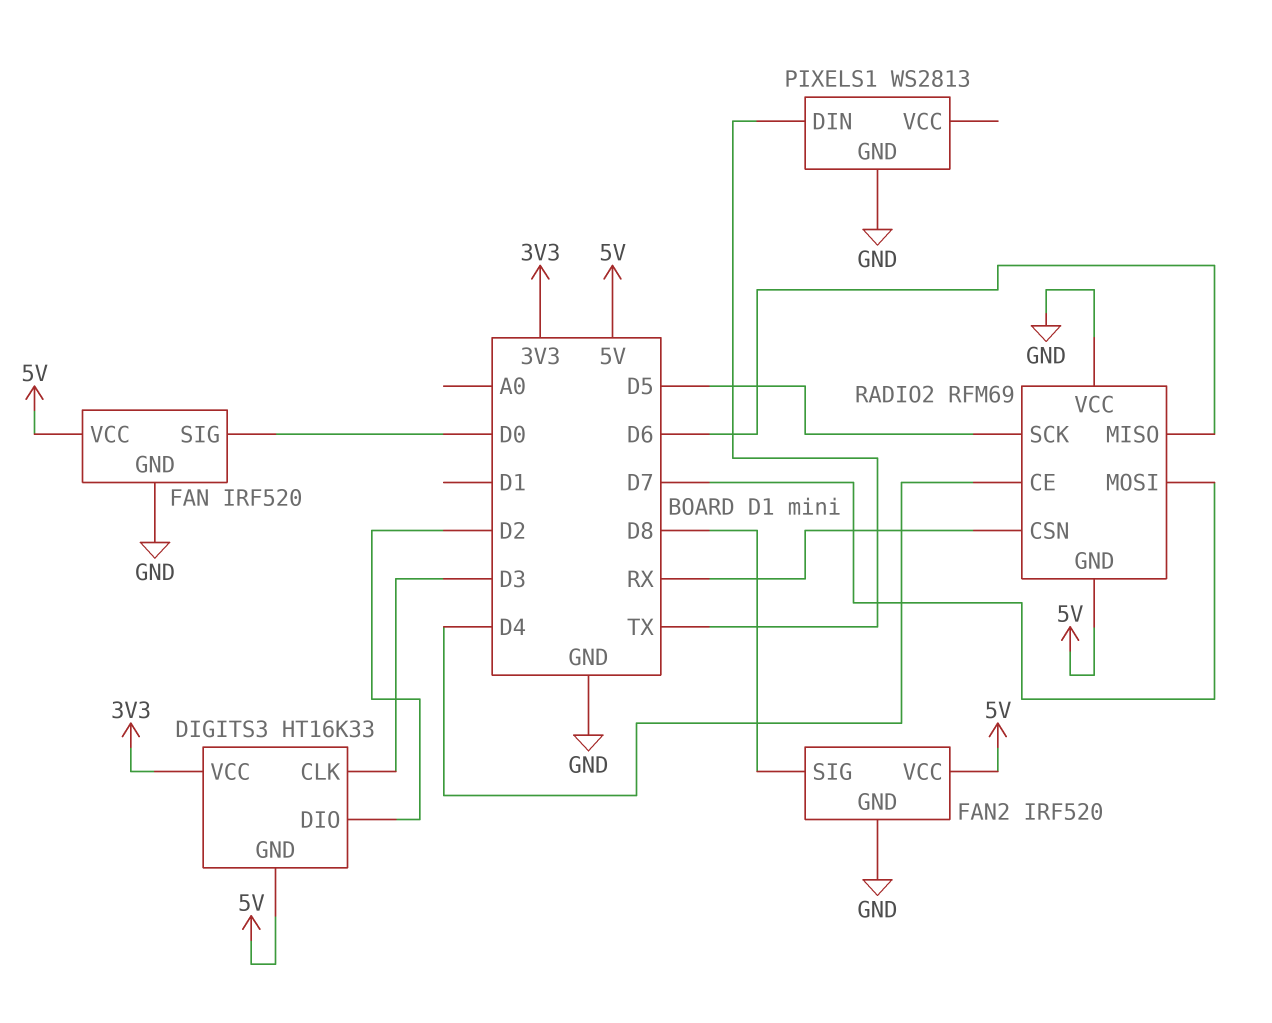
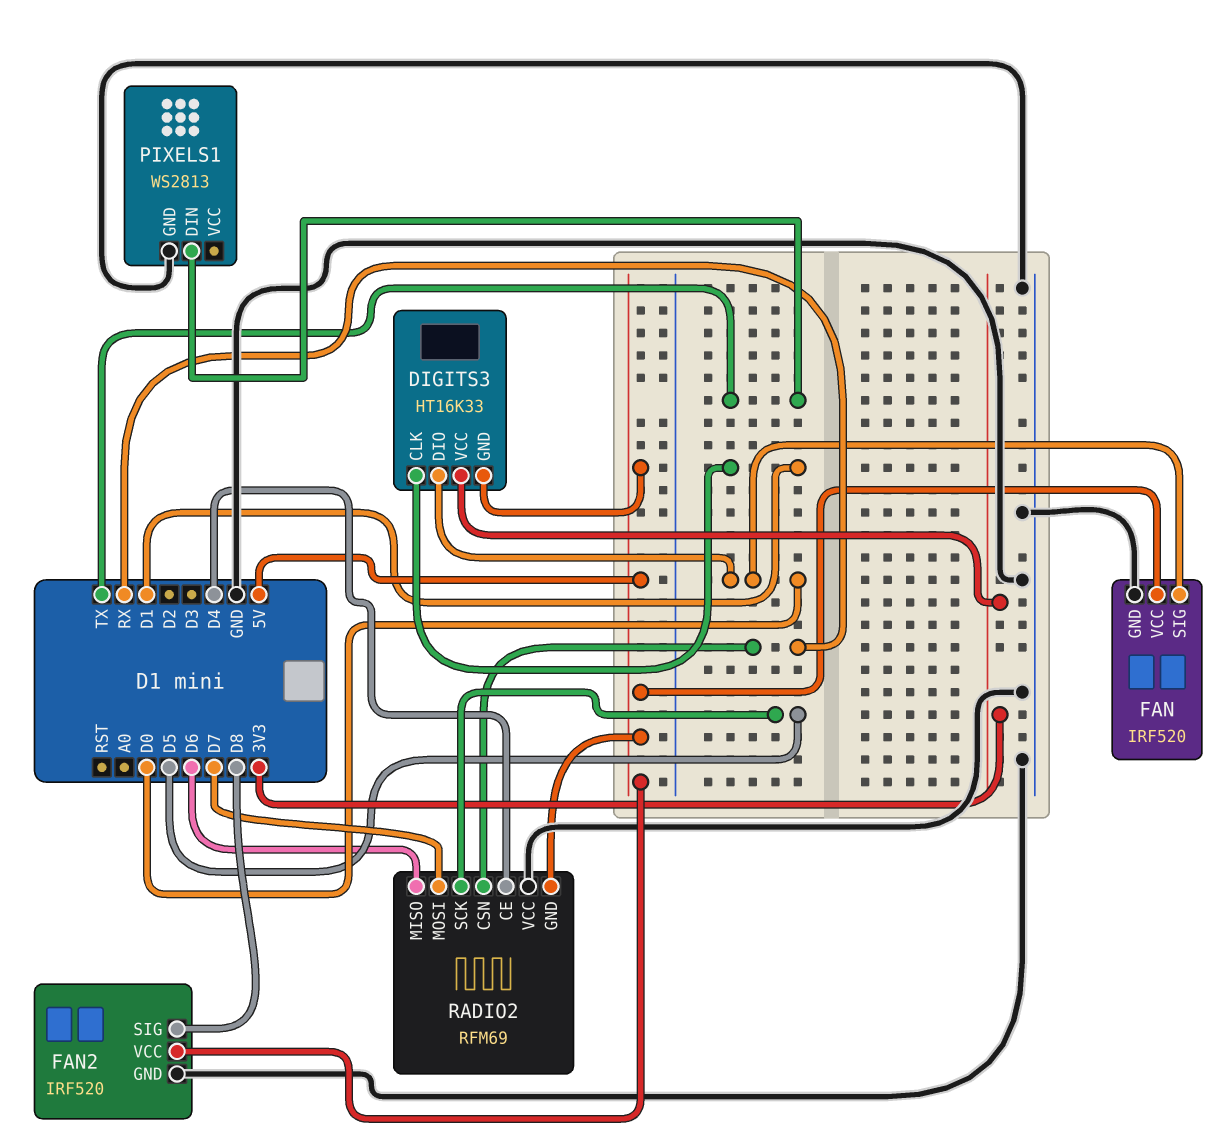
DIGITS3 pin CLK: D3 -> D1
DIGITS3 pin DIO: D2 -> D0

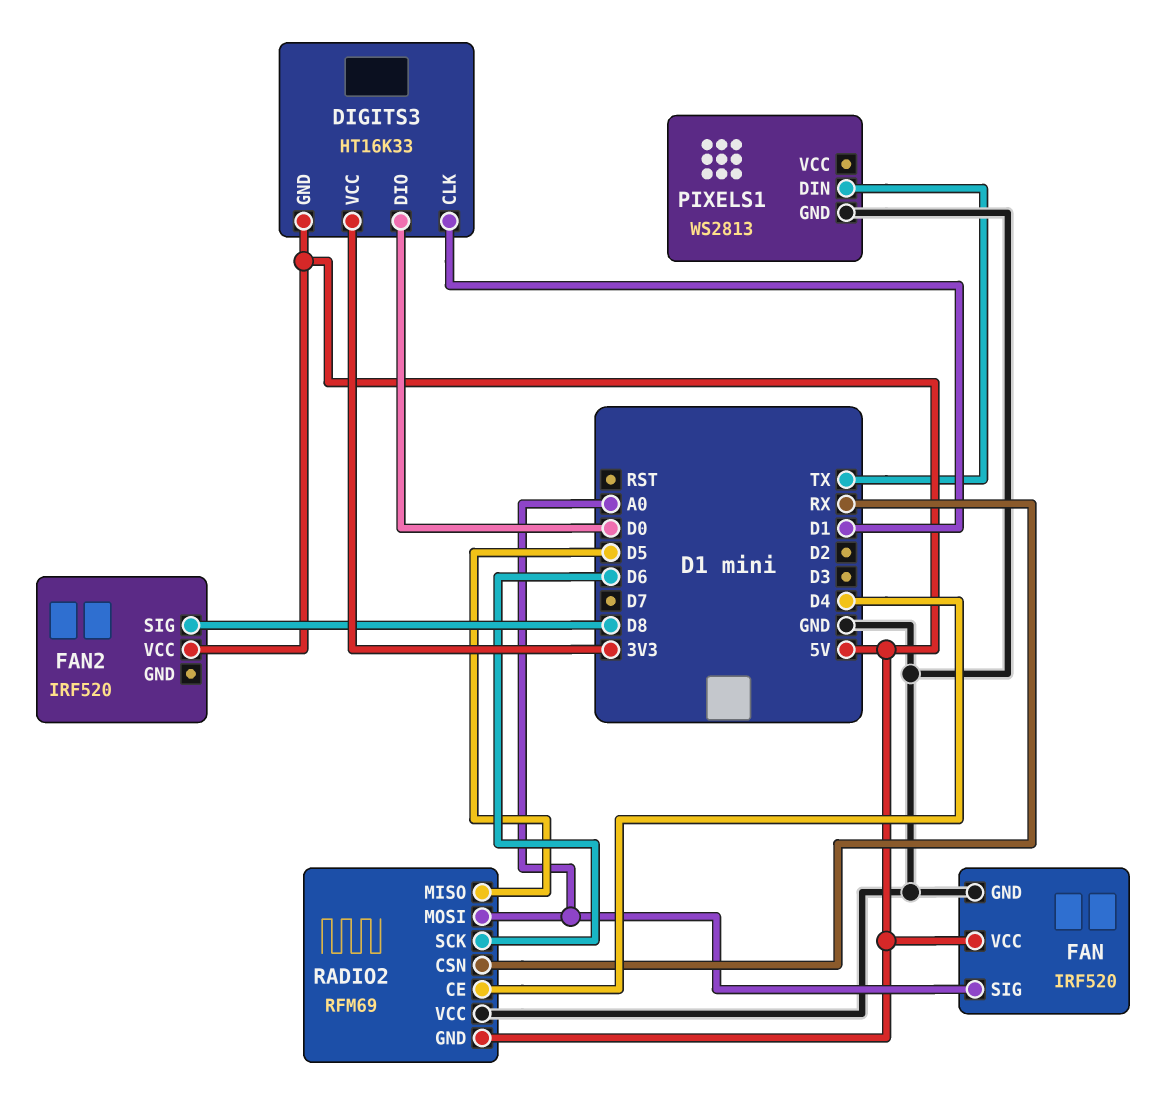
FAN pin SIG: D0 -> A0
FAN2 pin GND: GND -> none
RADIO2 pin MISO: D6 -> D5
RADIO2 pin MOSI: D7 -> A0
RADIO2 pin SCK: D5 -> D6

